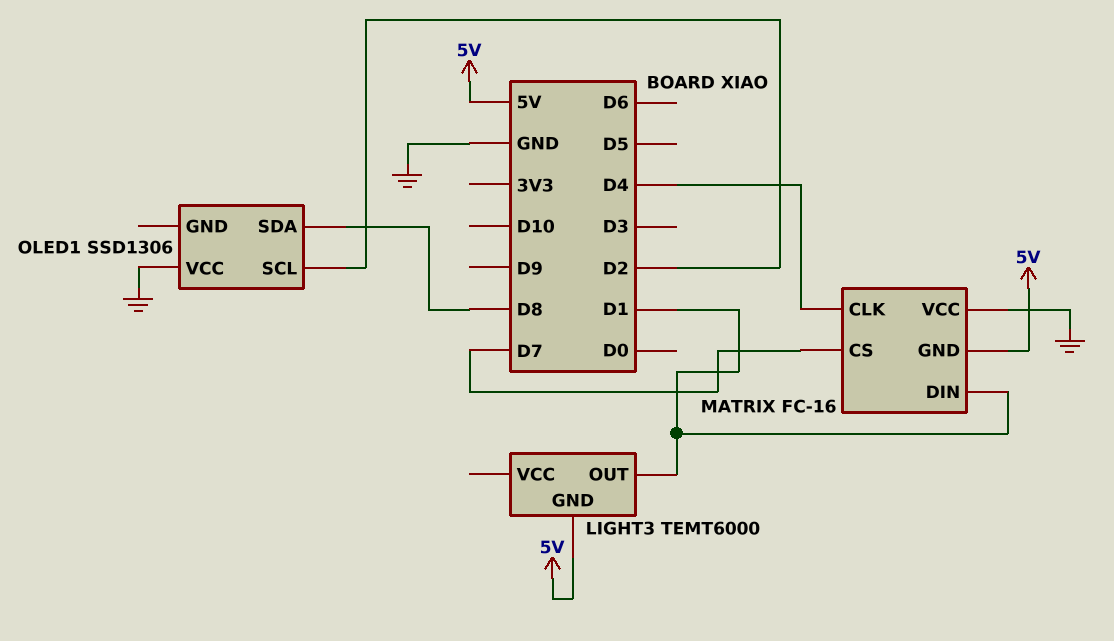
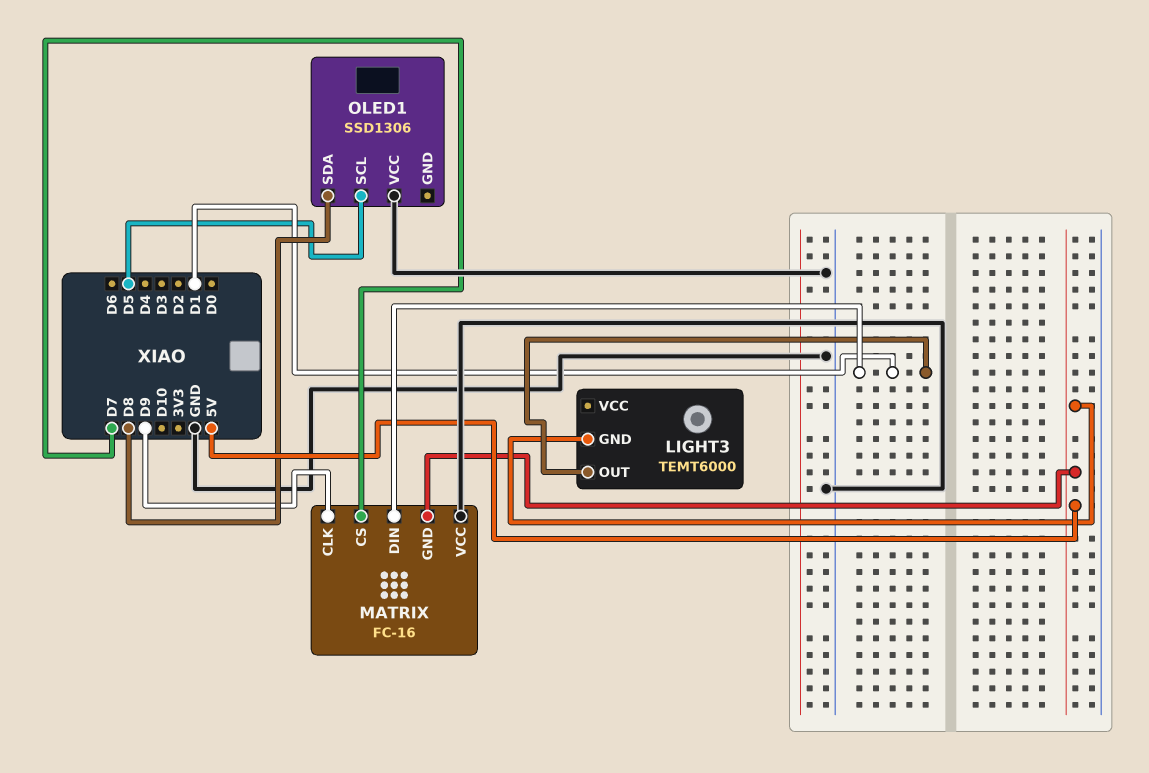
MATRIX pin CLK: D4 -> D9
OLED1 pin SCL: D2 -> D5

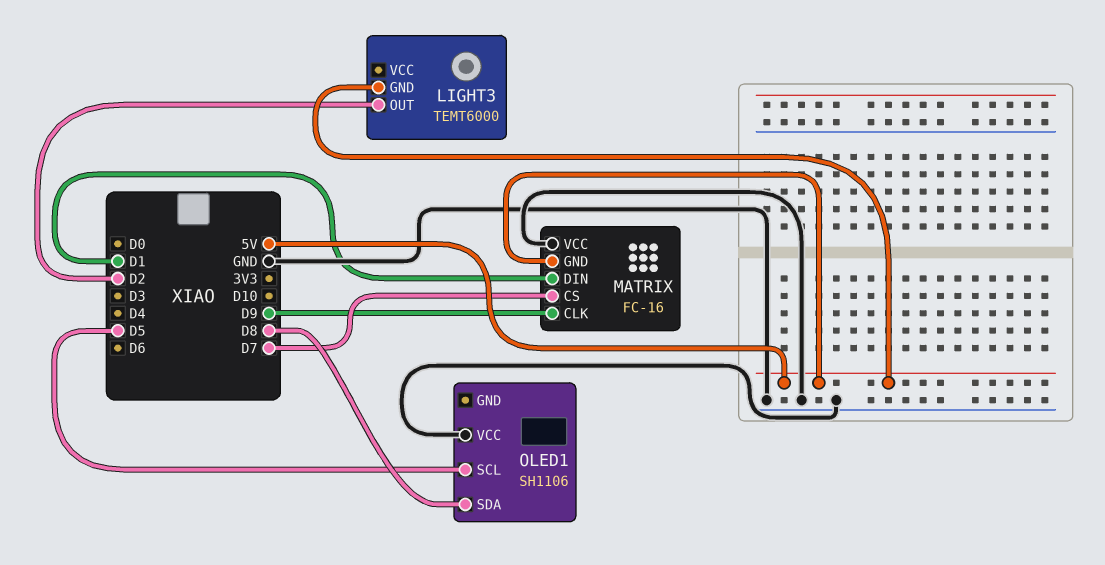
LIGHT3 pin OUT: D1 -> D2
OLED1: SSD1306 -> SH1106

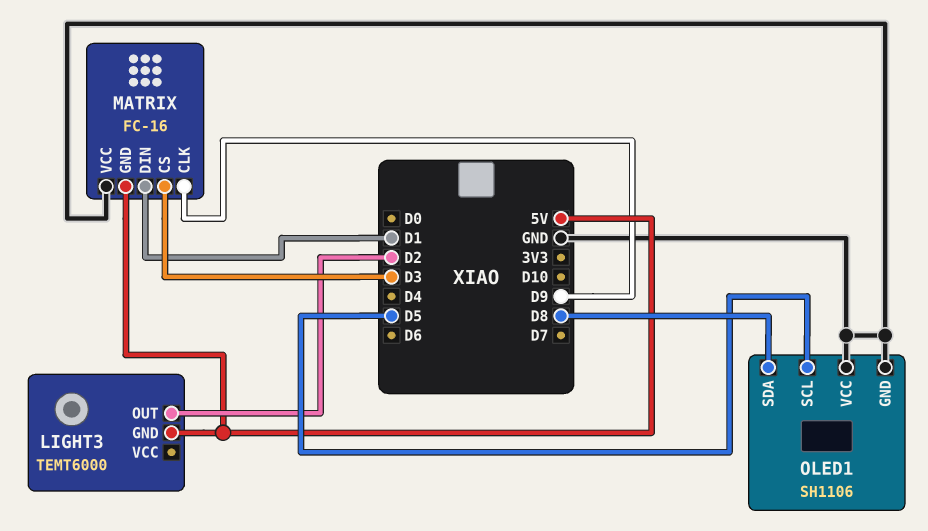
MATRIX pin CS: D7 -> D3
OLED1 pin GND: none -> GND

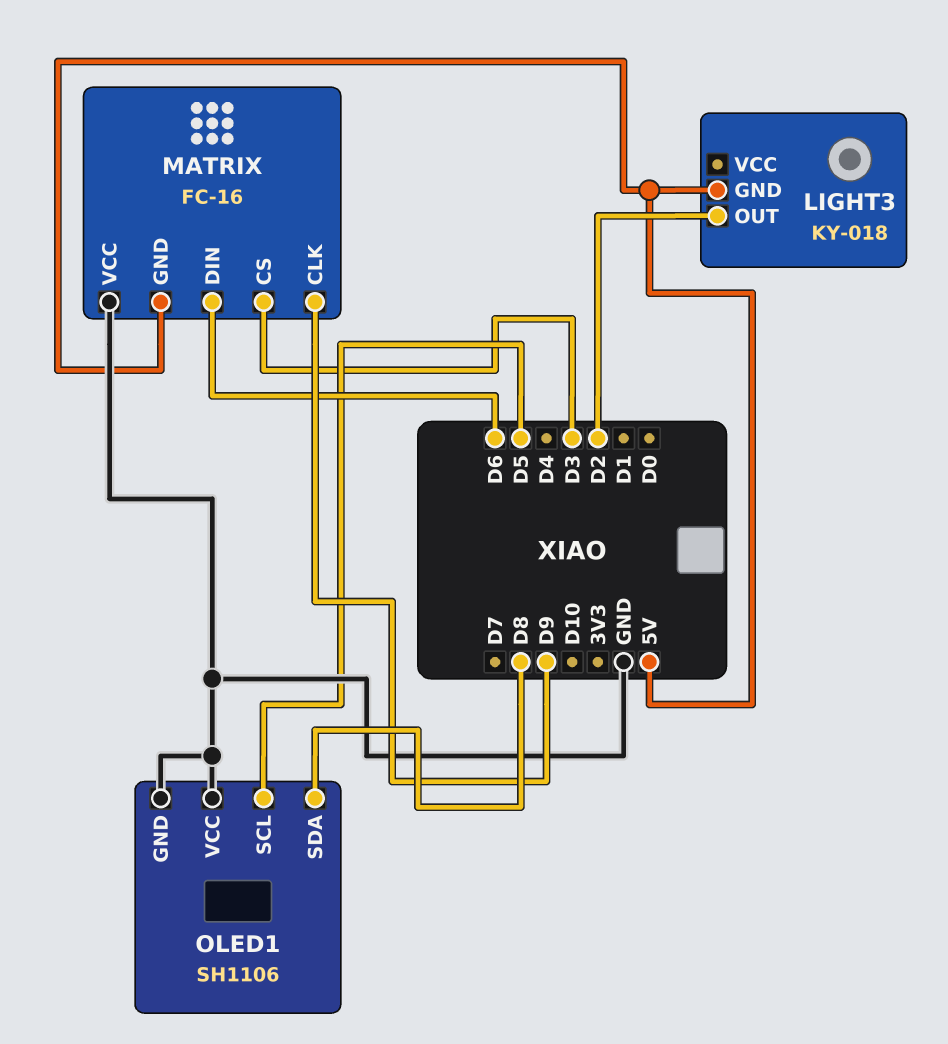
LIGHT3: TEMT6000 -> KY-018
MATRIX pin DIN: D1 -> D6

